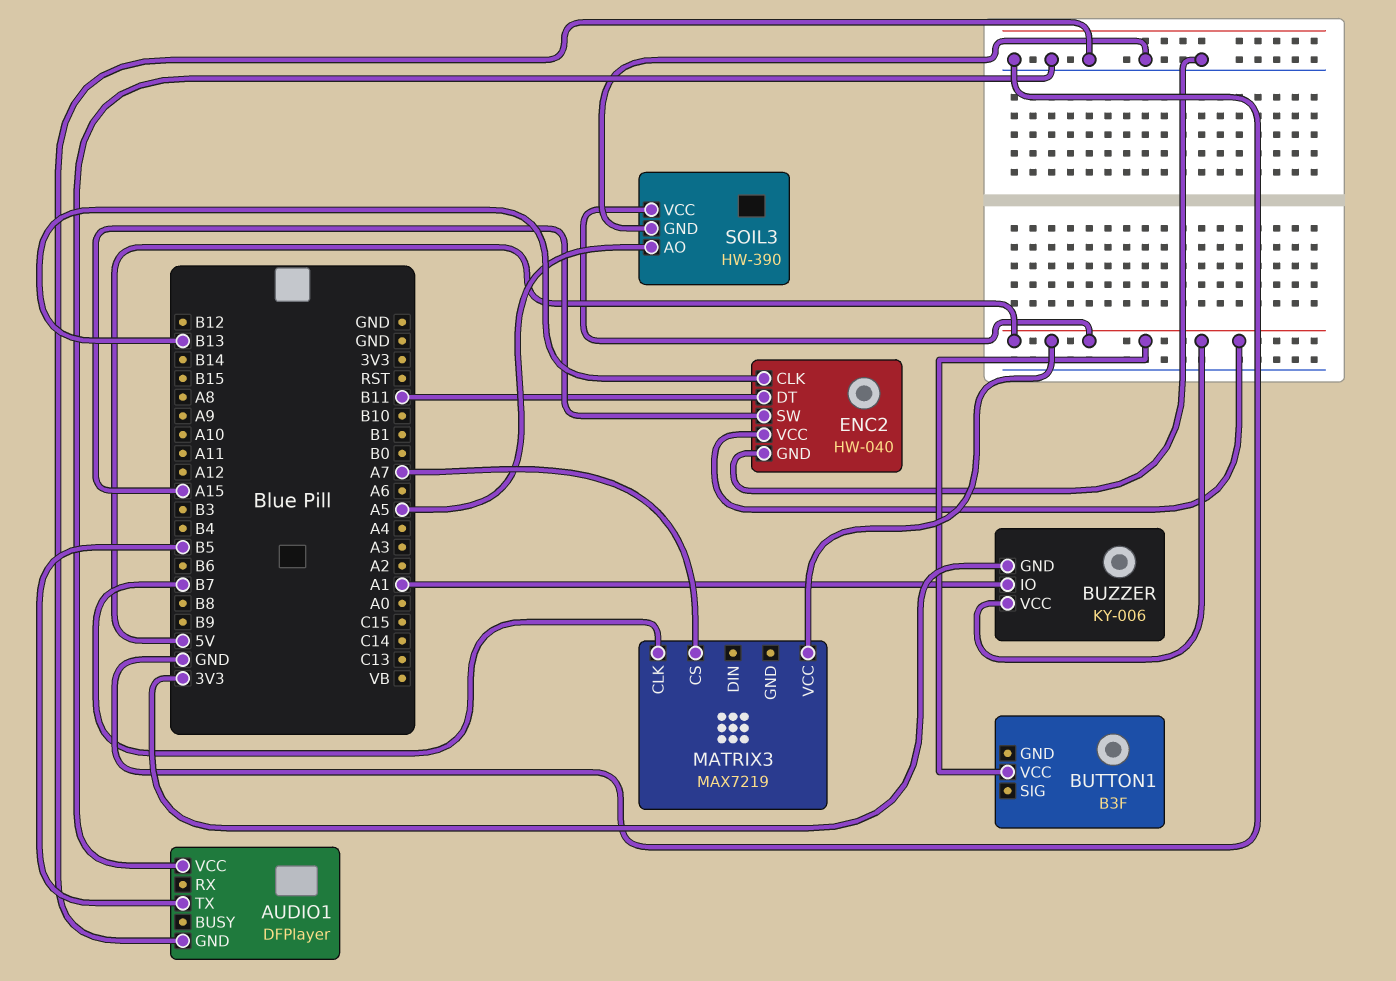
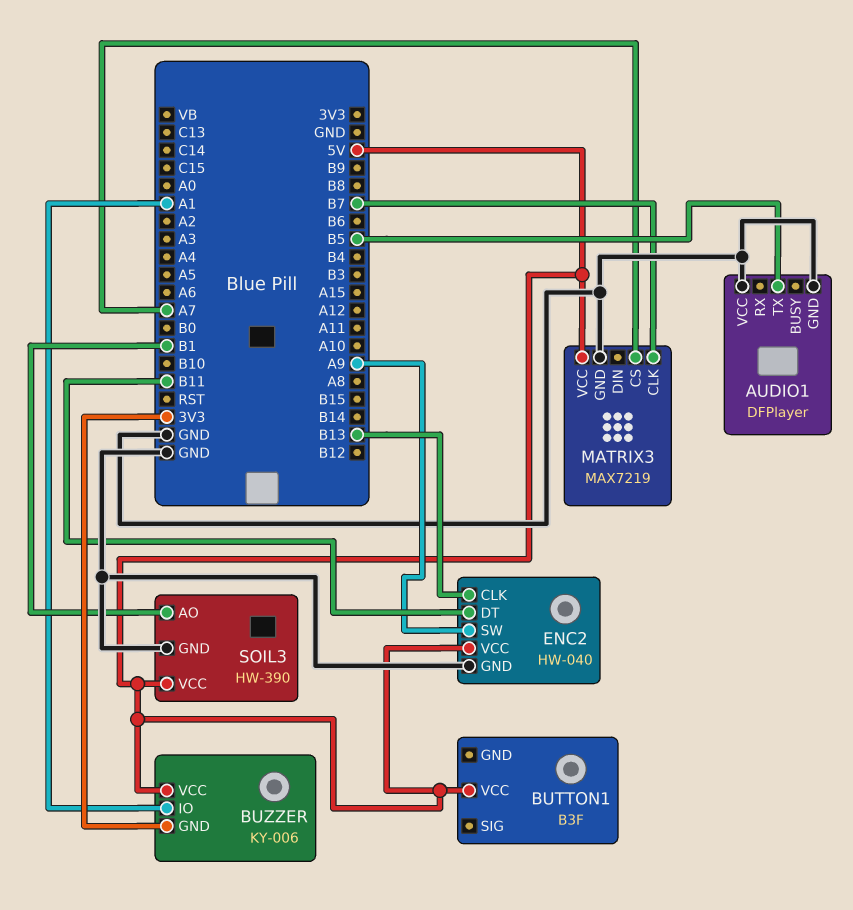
ENC2 pin SW: A15 -> A9
MATRIX3 pin GND: none -> GND
SOIL3 pin AO: A5 -> B1

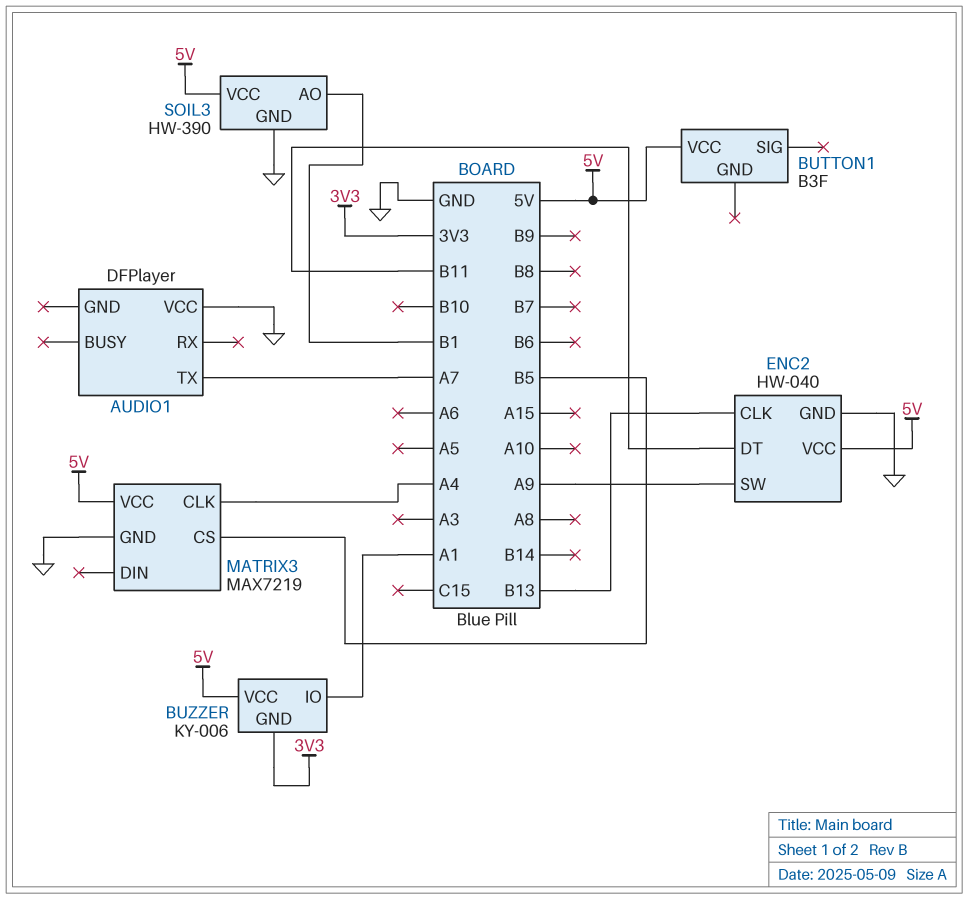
AUDIO1 pin GND: GND -> none
AUDIO1 pin TX: B5 -> A7
MATRIX3 pin CLK: B7 -> A4
MATRIX3 pin CS: A7 -> B5

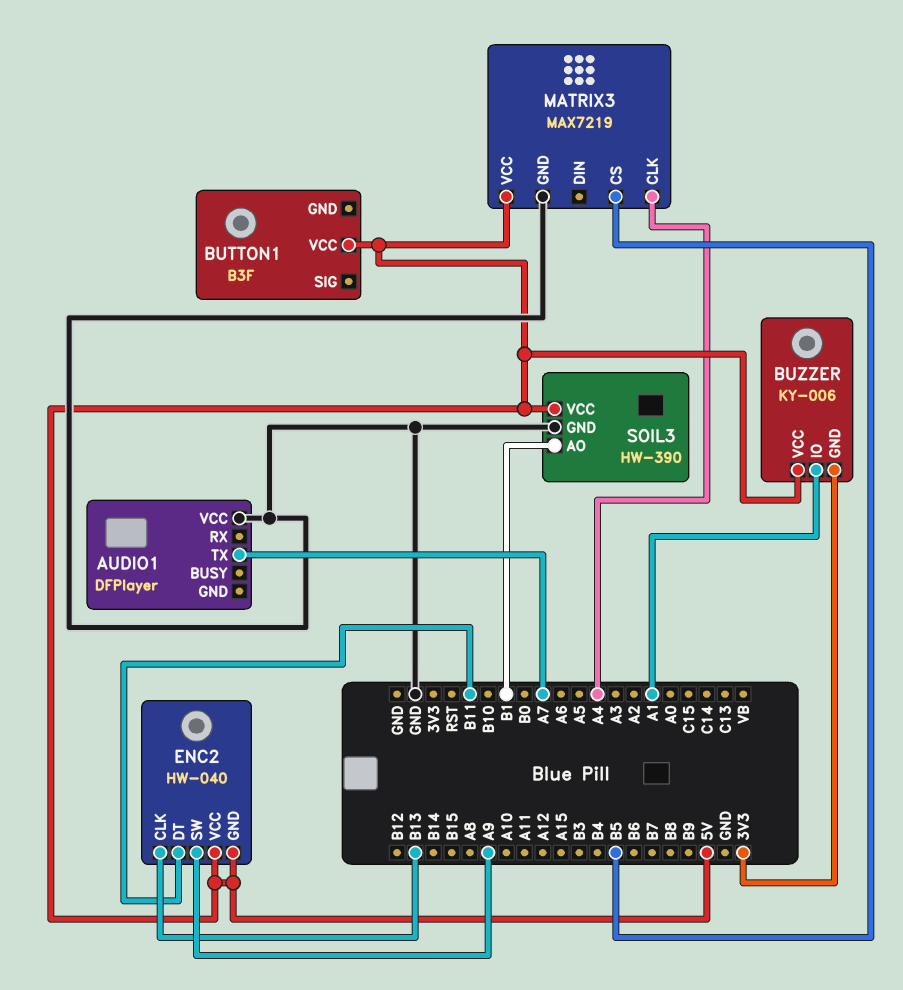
ENC2 pin GND: GND -> 5V

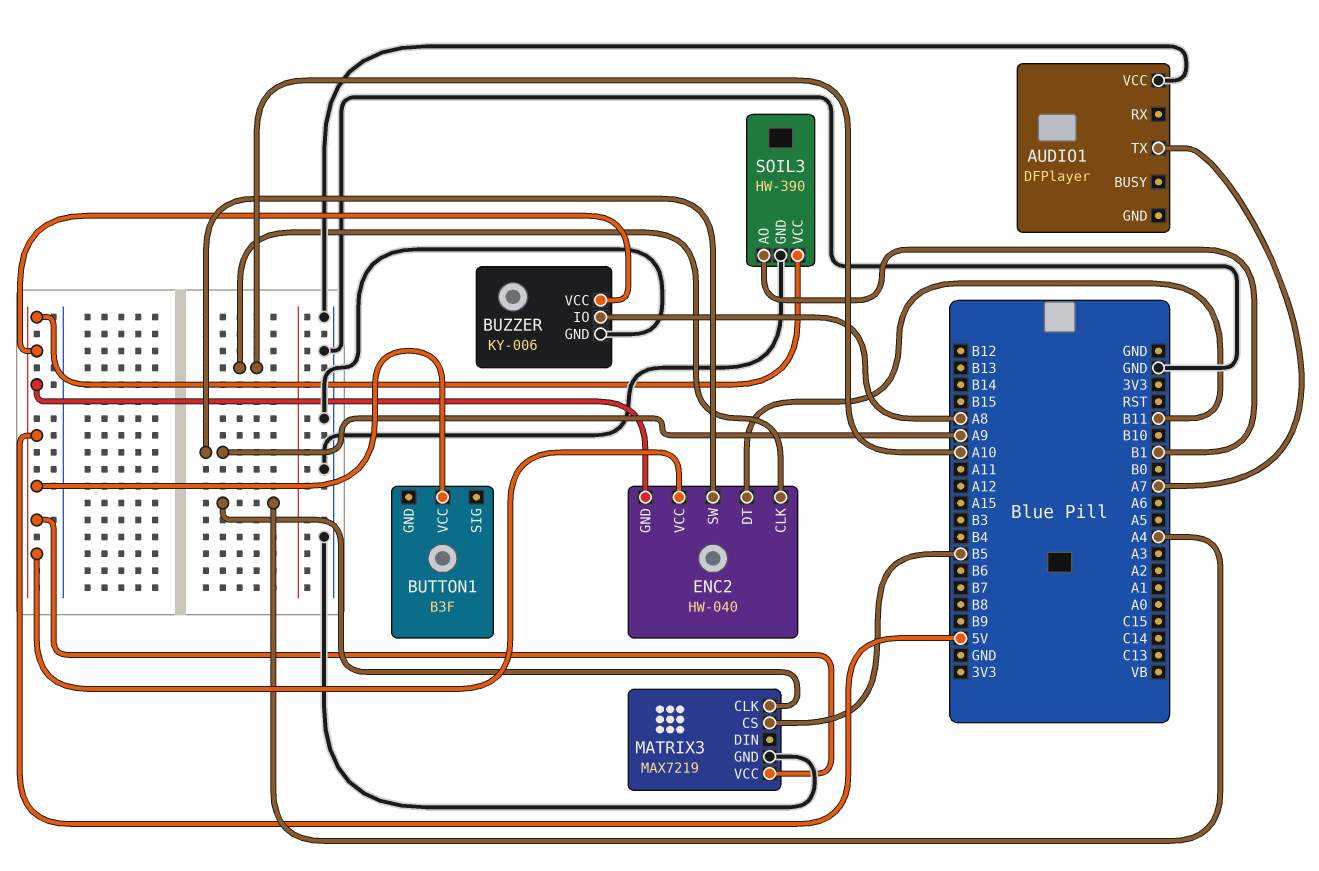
BUZZER pin GND: 3V3 -> GND
BUZZER pin IO: A1 -> A8
ENC2 pin CLK: B13 -> A10

